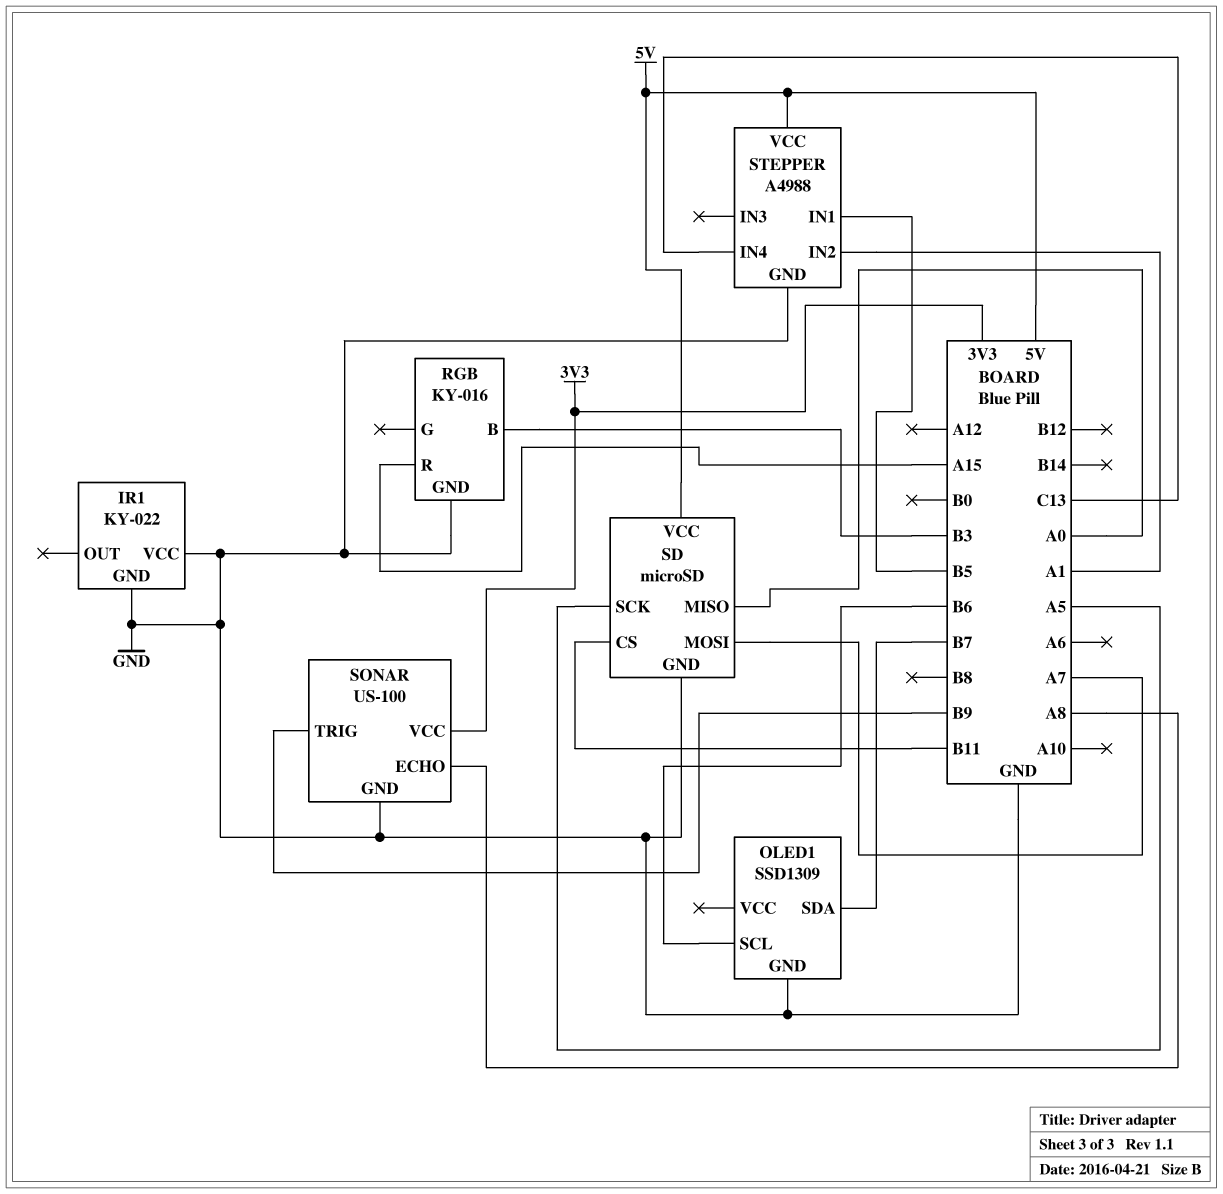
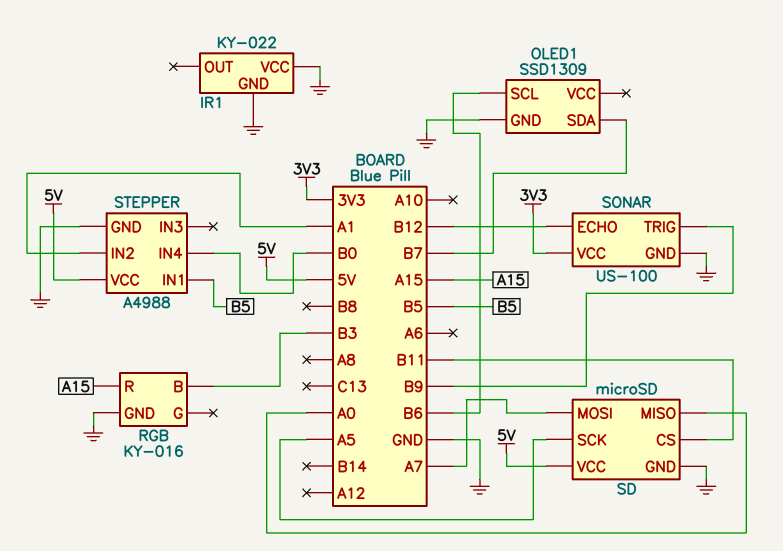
SONAR pin ECHO: A8 -> B12
STEPPER pin IN4: C13 -> B0

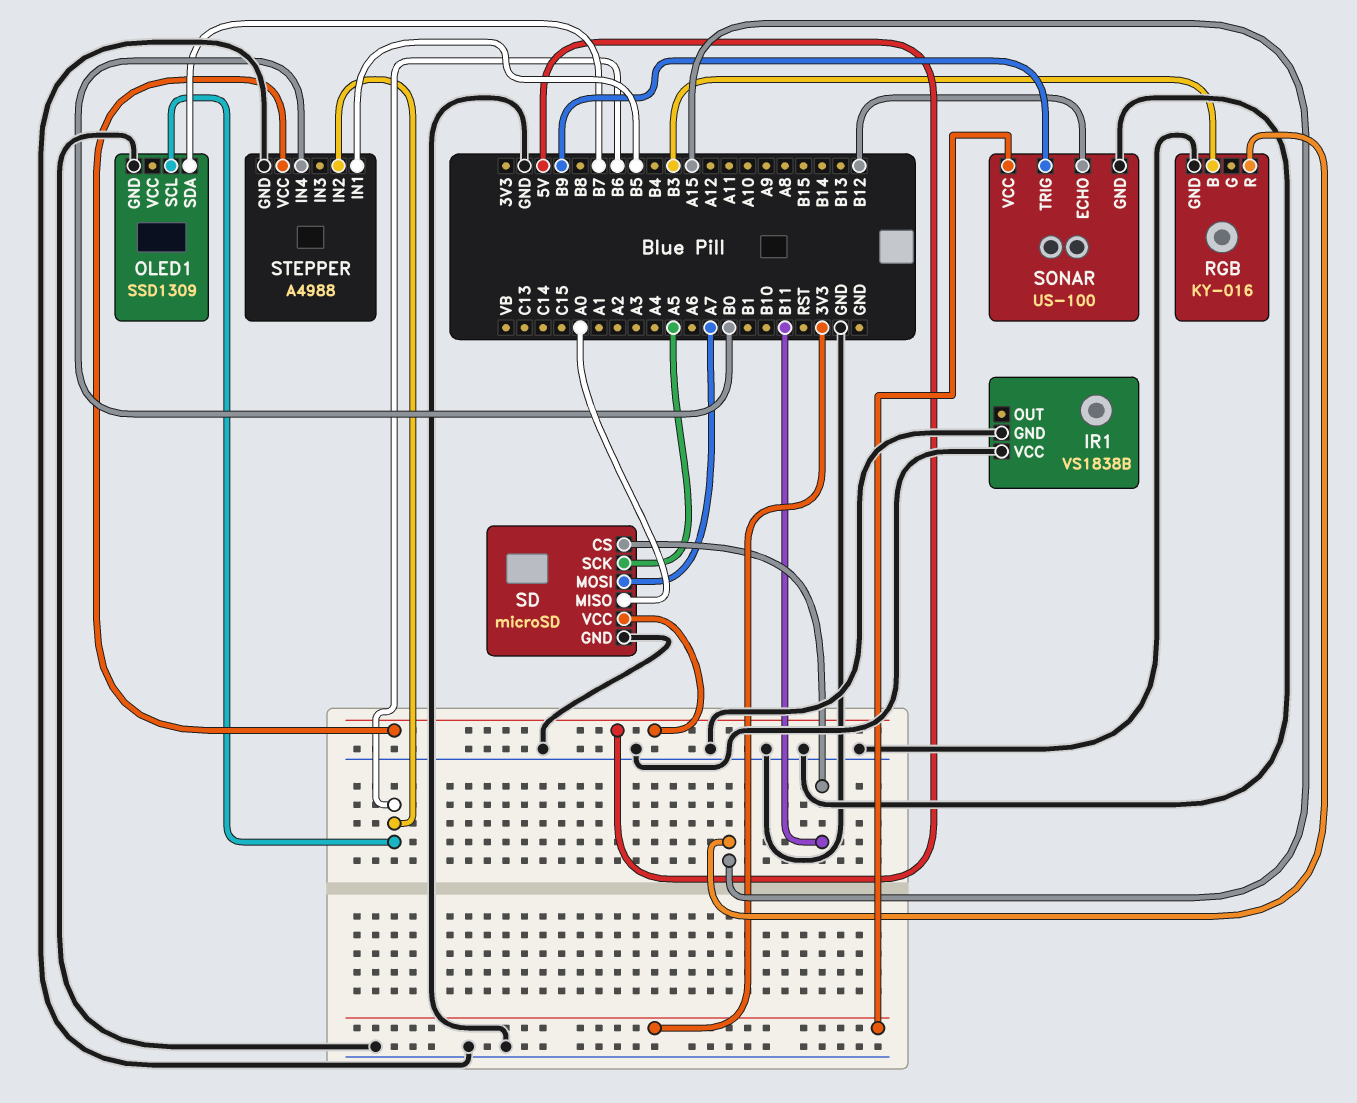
IR1: KY-022 -> VS1838B
STEPPER pin IN2: A1 -> B6

